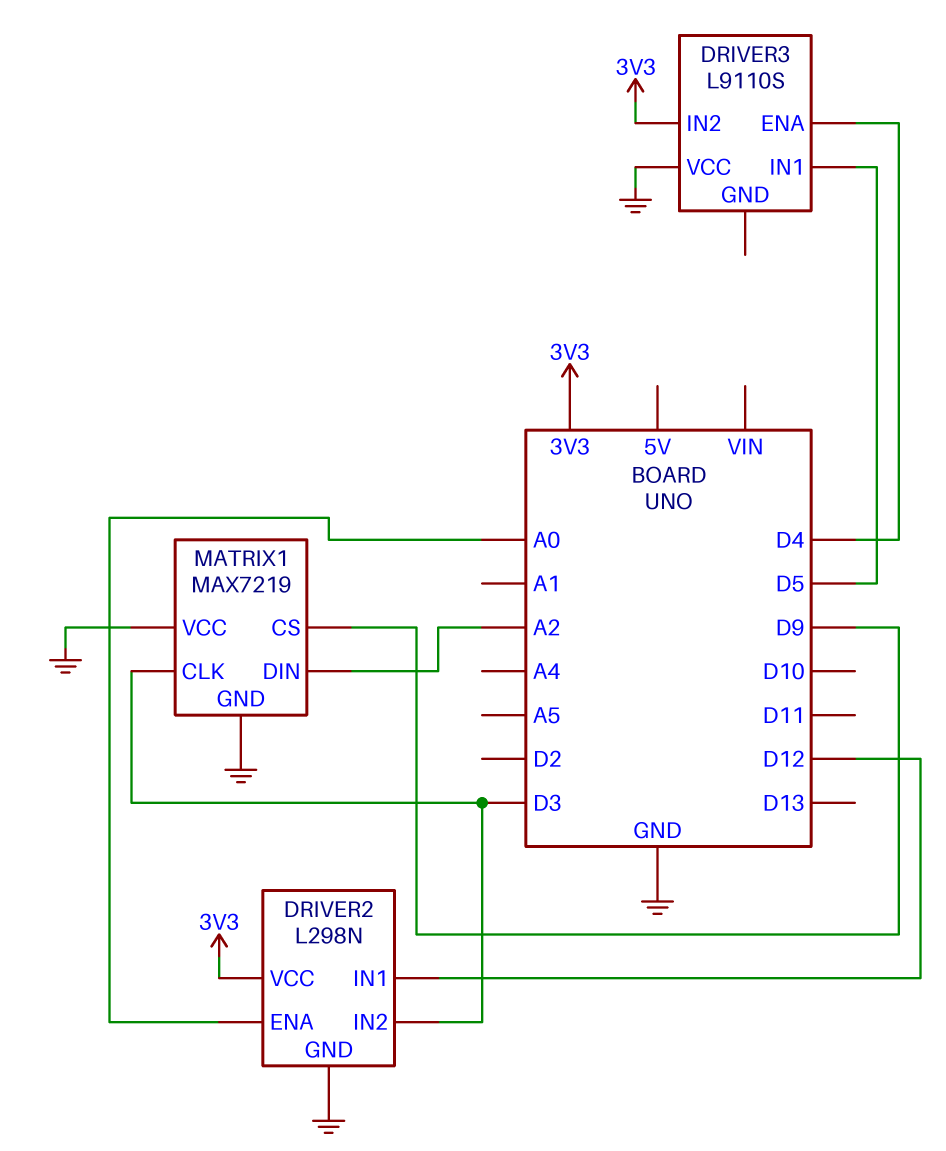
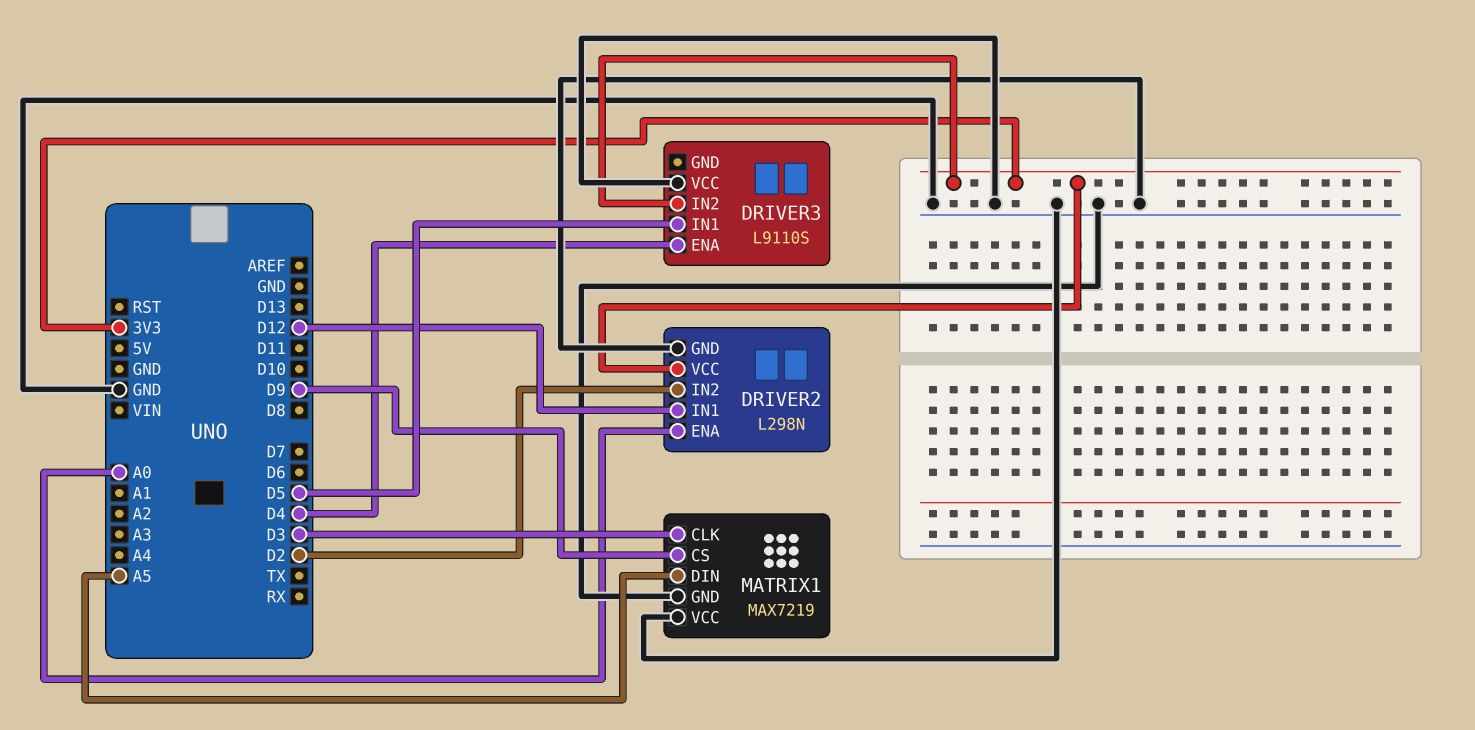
DRIVER2 pin IN2: D3 -> D2
MATRIX1 pin DIN: A2 -> A5

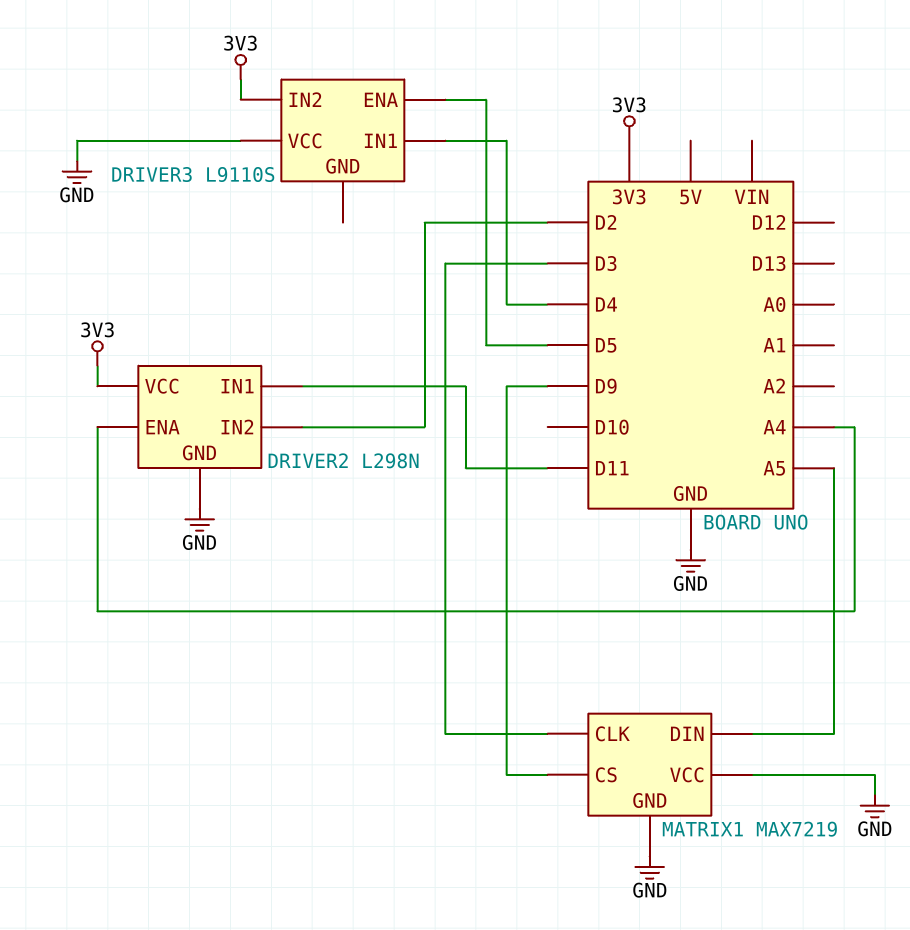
DRIVER2 pin ENA: A0 -> A4
DRIVER2 pin IN1: D12 -> D11
DRIVER3 pin ENA: D4 -> D5
DRIVER3 pin IN1: D5 -> D4

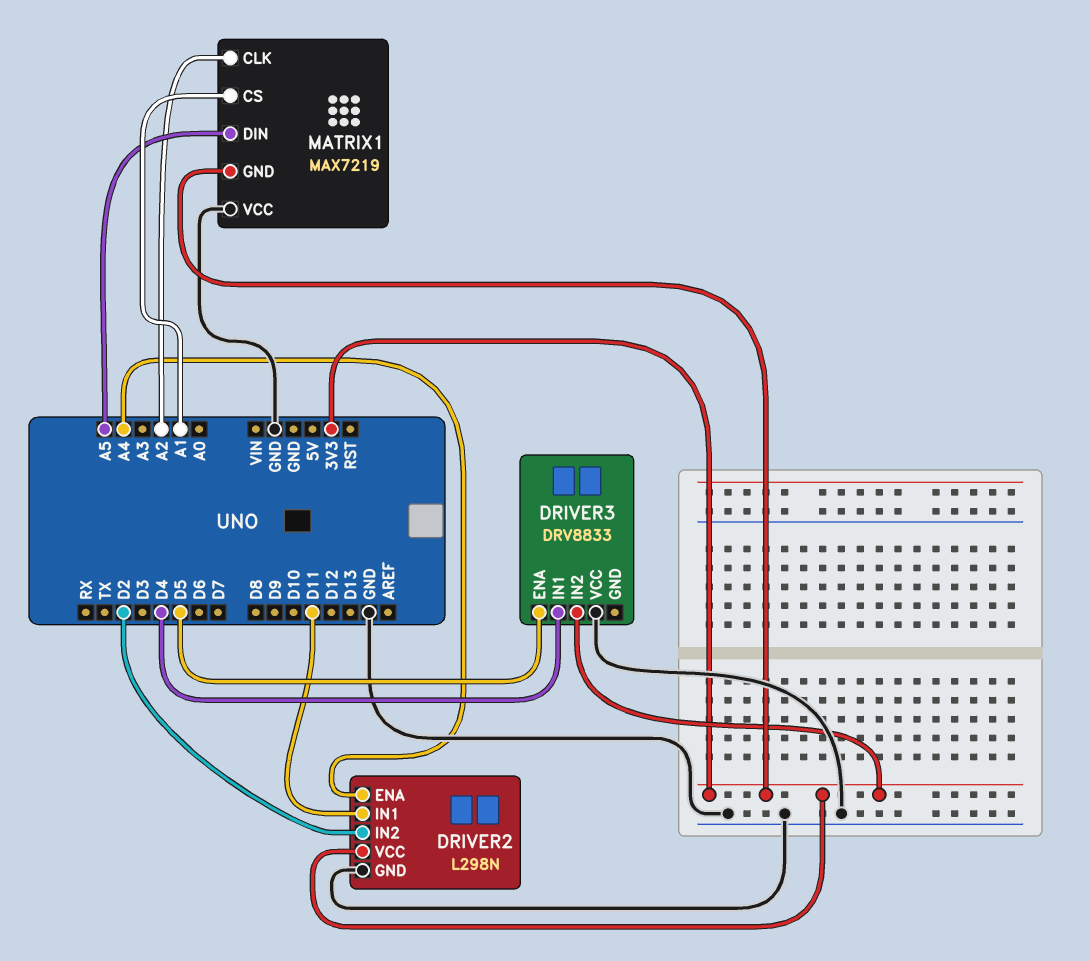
DRIVER3: L9110S -> DRV8833
MATRIX1 pin CLK: D3 -> A2
MATRIX1 pin CS: D9 -> A1
MATRIX1 pin GND: GND -> 3V3

